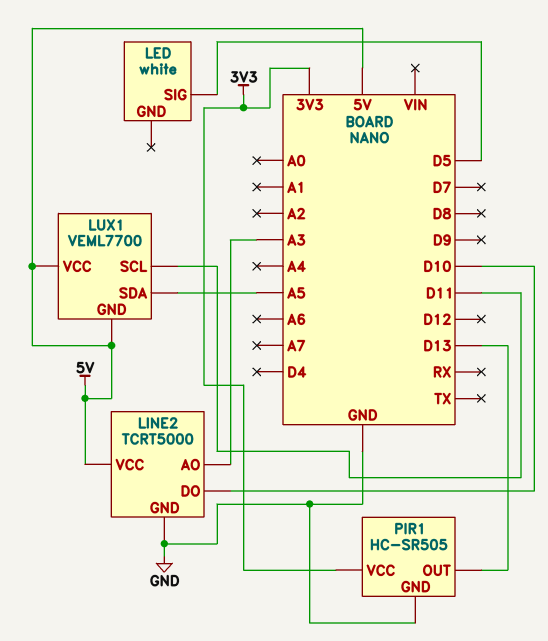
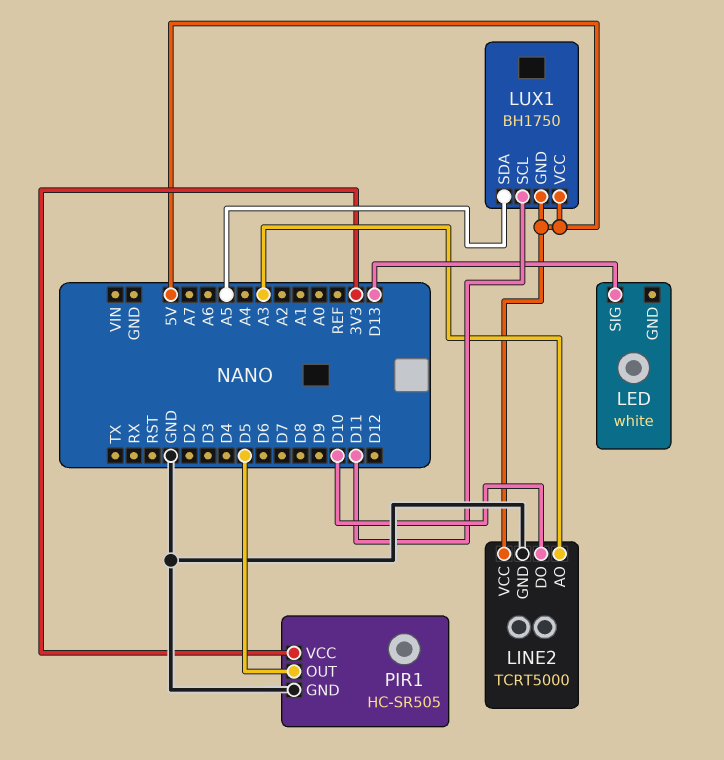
LED pin SIG: D5 -> D13
LUX1: VEML7700 -> BH1750
PIR1 pin OUT: D13 -> D5

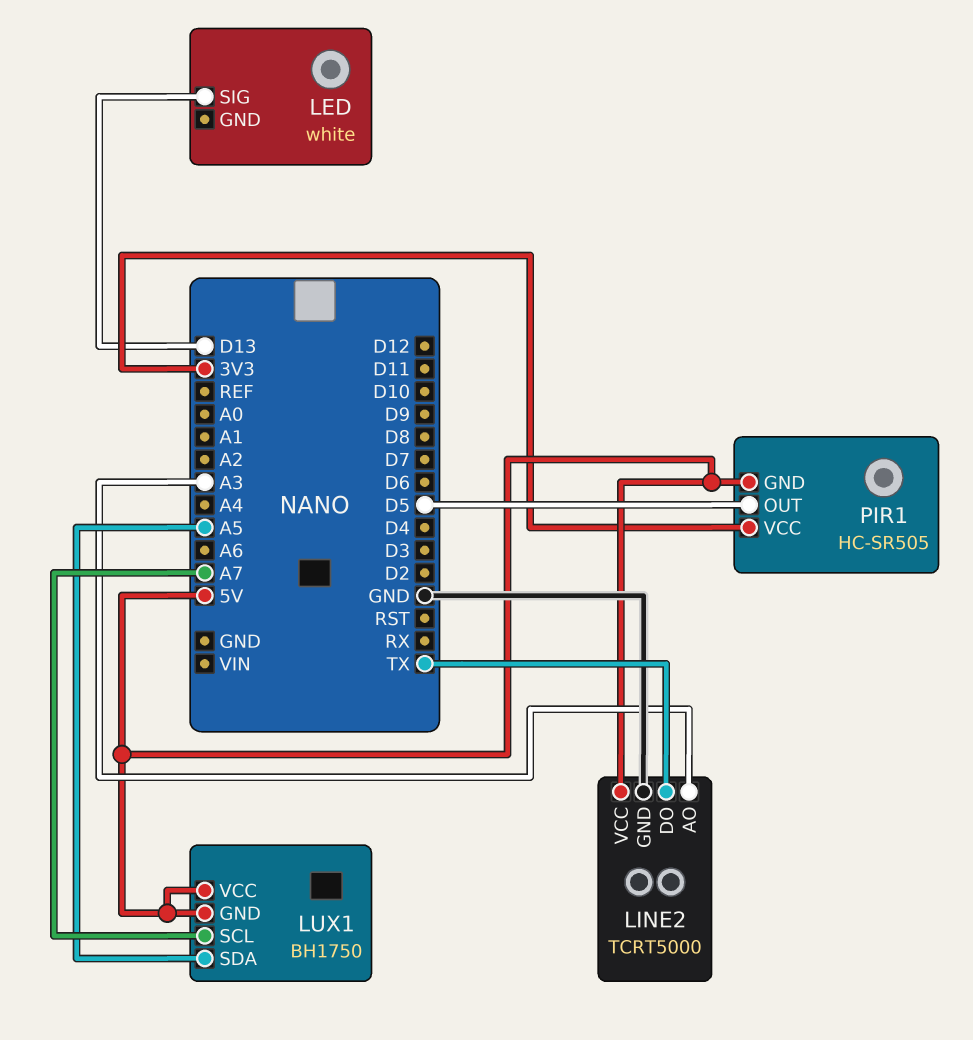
LINE2 pin DO: D10 -> TX
LUX1 pin SCL: D11 -> A7
PIR1 pin GND: GND -> 5V

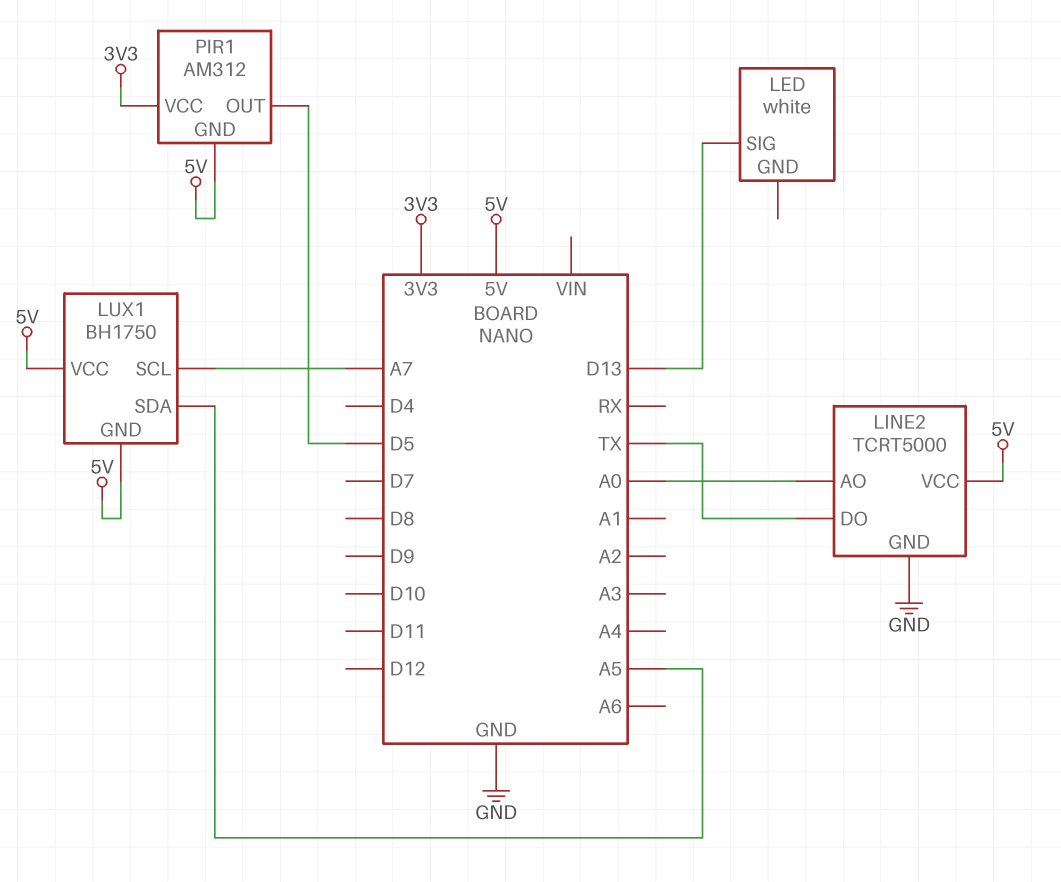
LINE2 pin AO: A3 -> A0
PIR1: HC-SR505 -> AM312

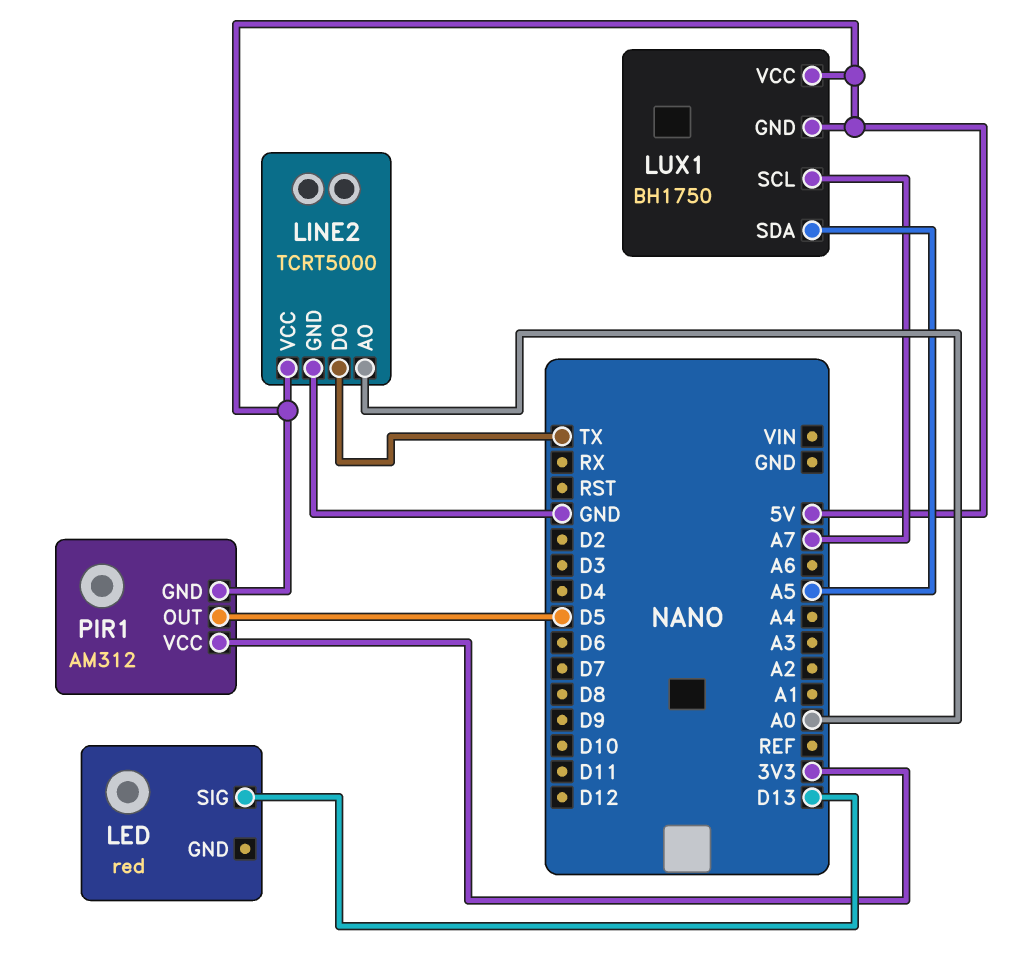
LED: white -> red

